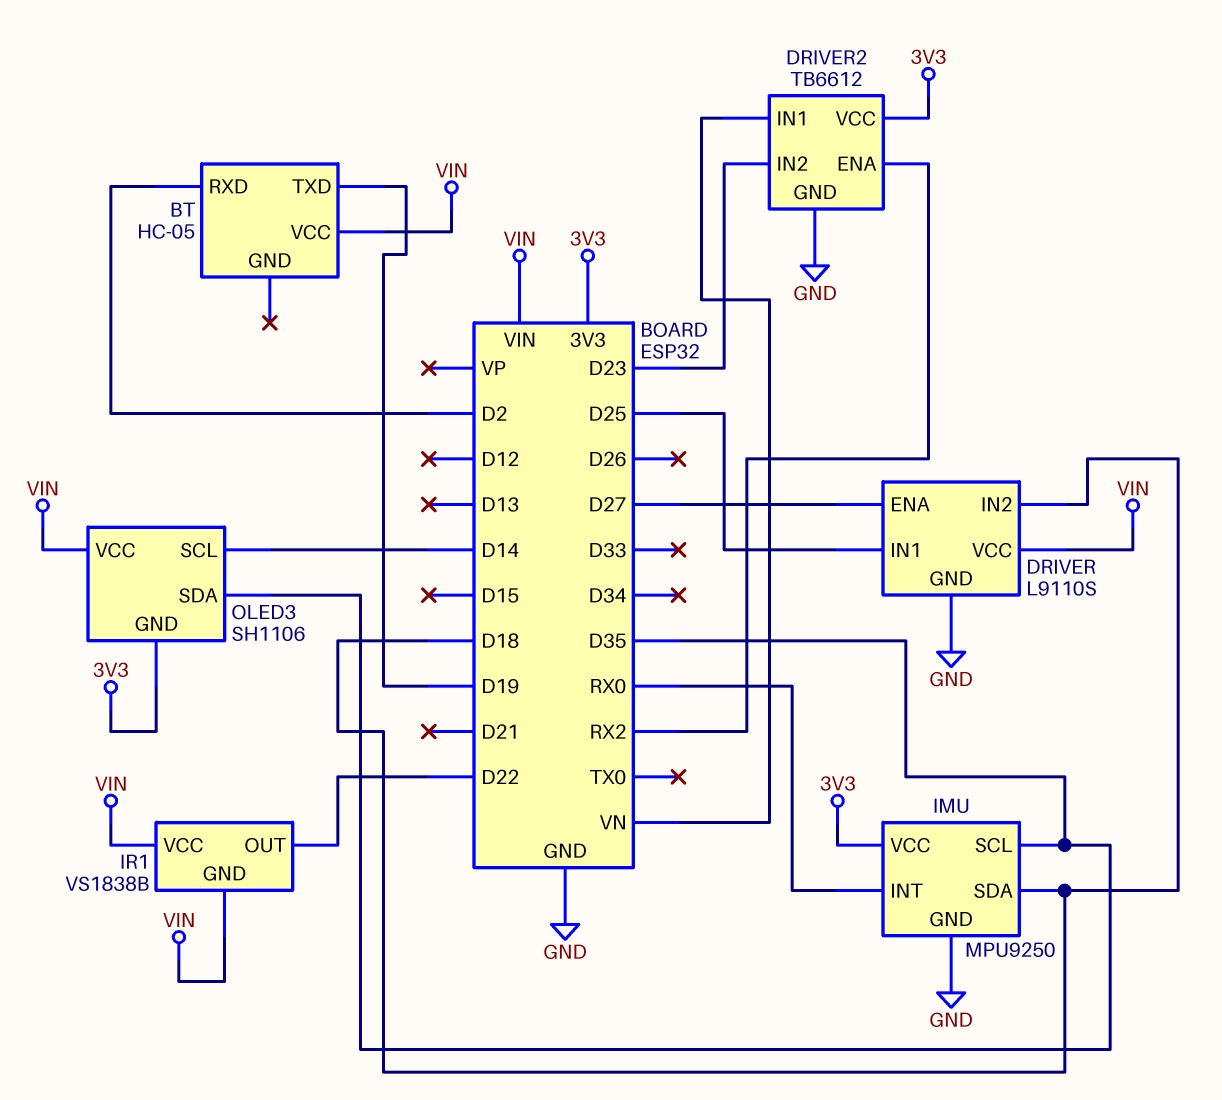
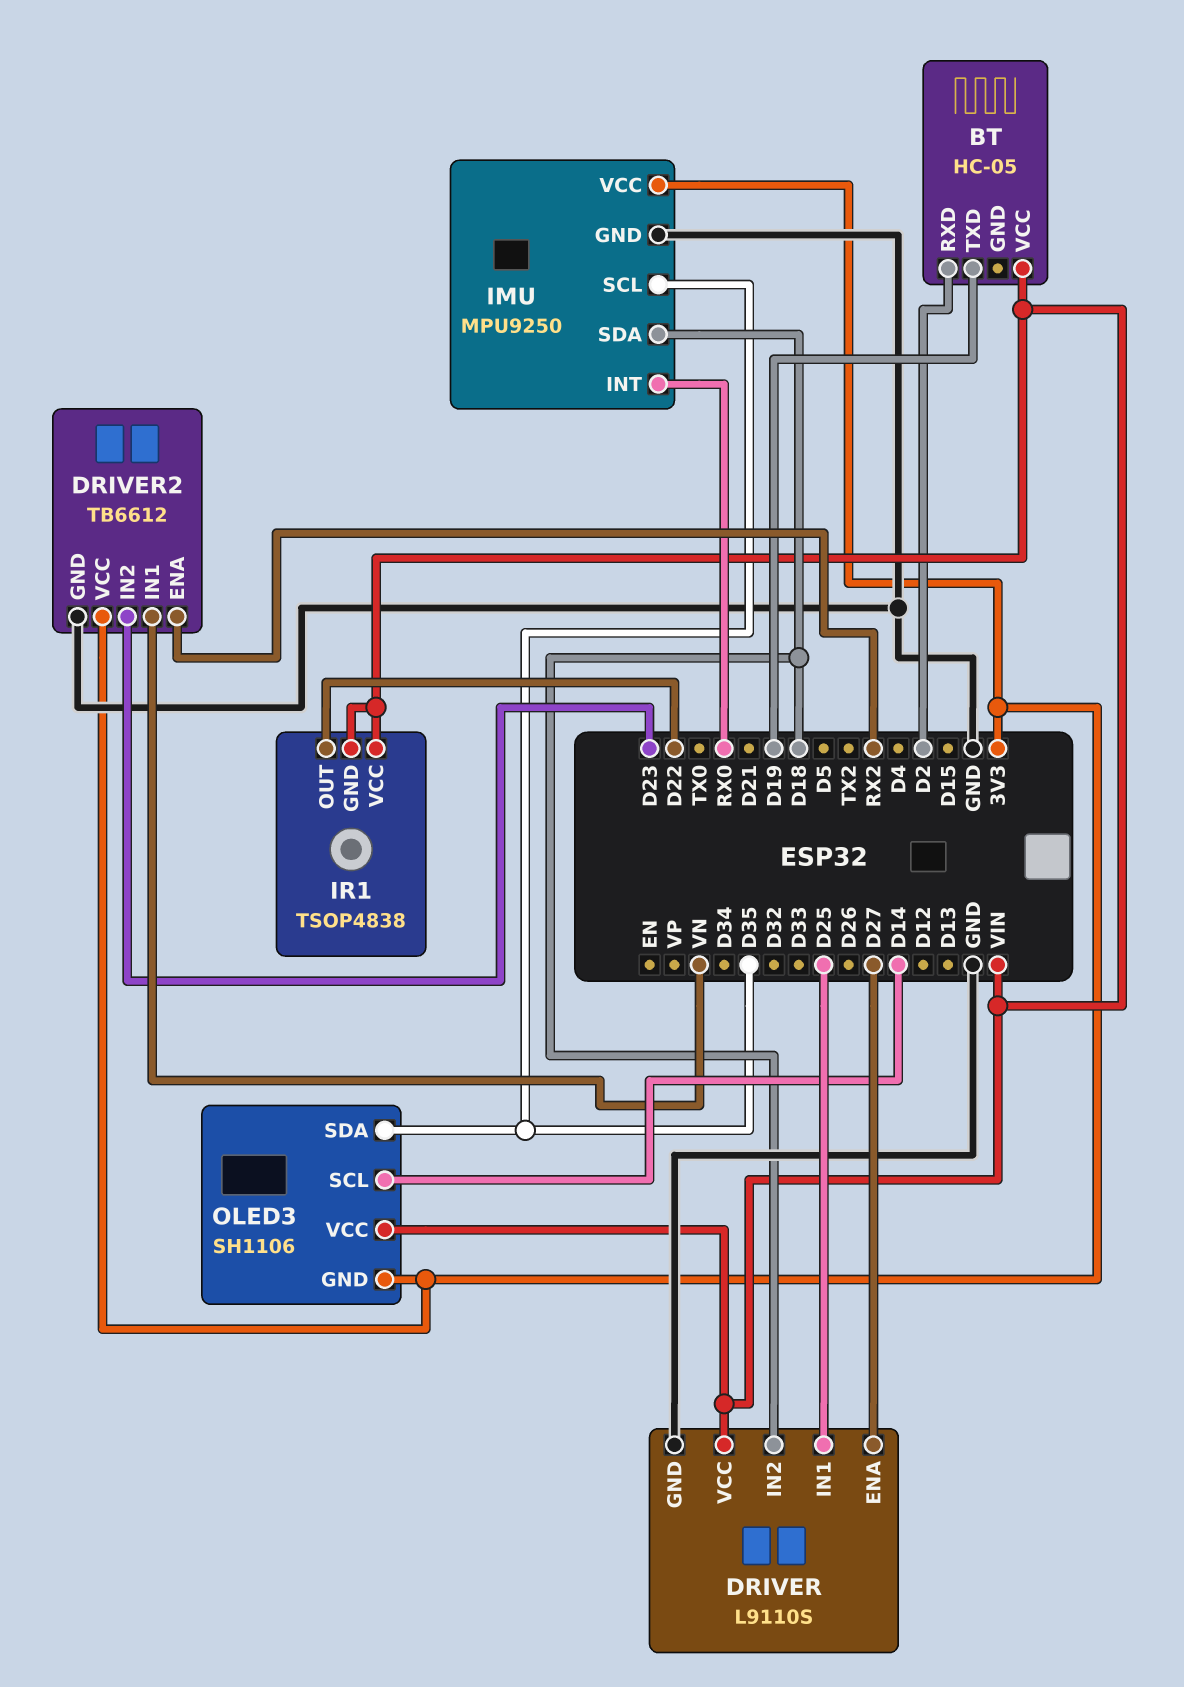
IR1: VS1838B -> TSOP4838

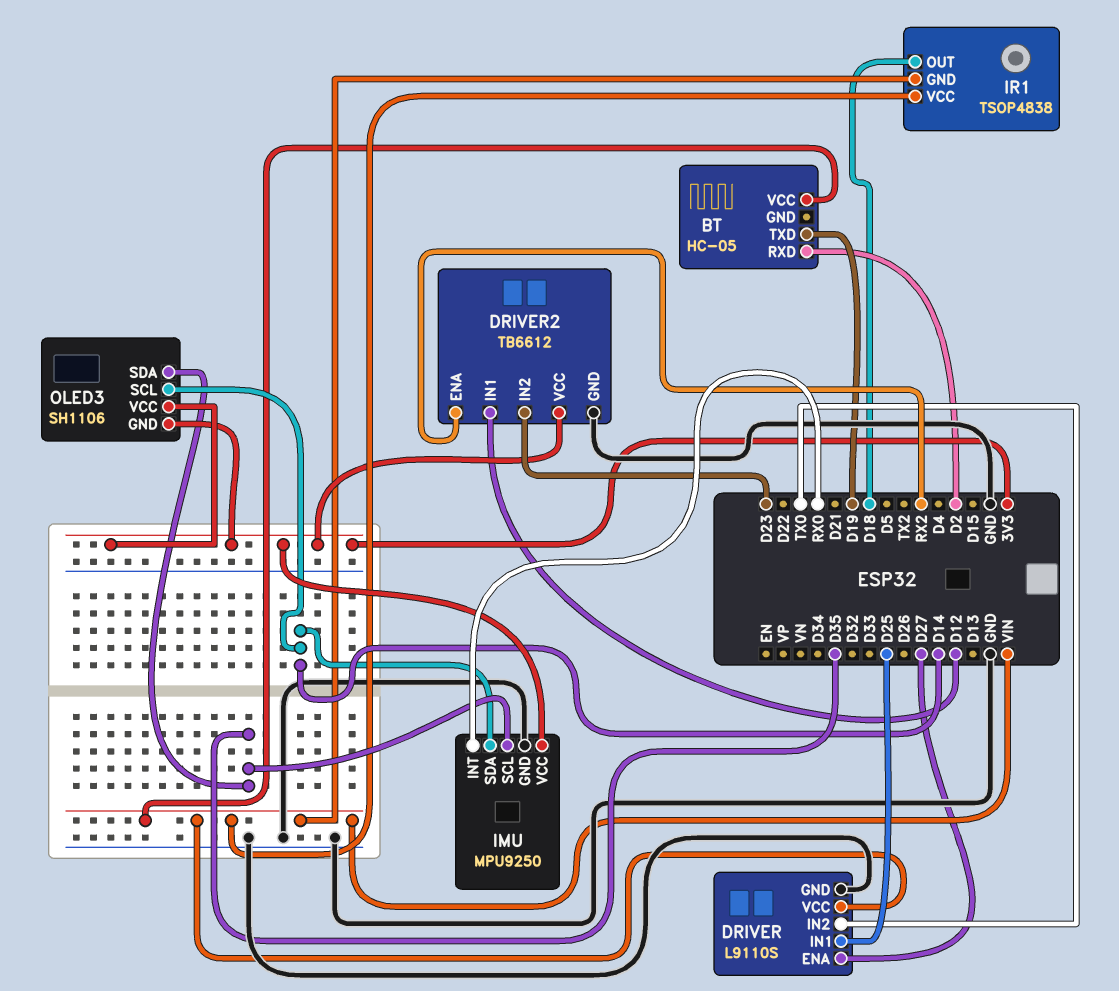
DRIVER pin IN2: D18 -> TX0
DRIVER2 pin IN1: VN -> D12
IMU pin SDA: D18 -> D14
IR1 pin OUT: D22 -> D18
OLED3 pin VCC: VIN -> 3V3

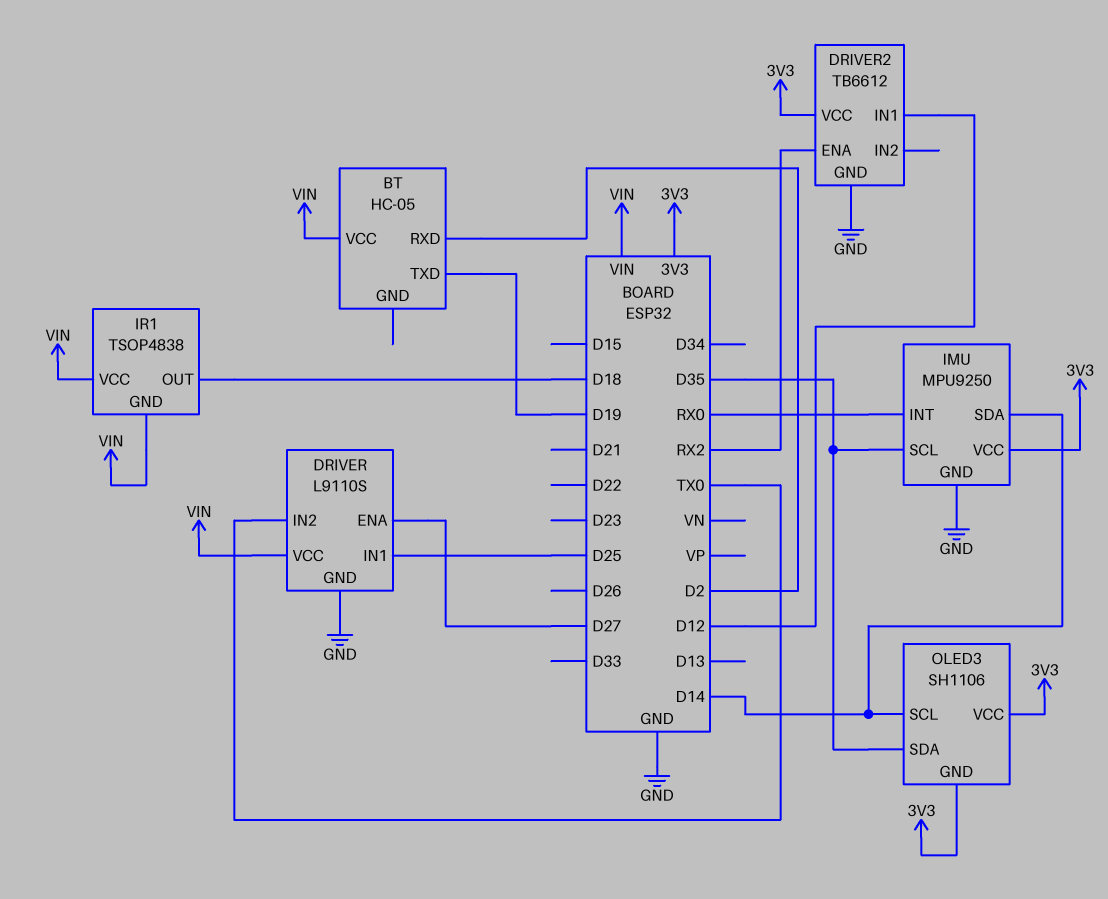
DRIVER2 pin IN2: D23 -> none

